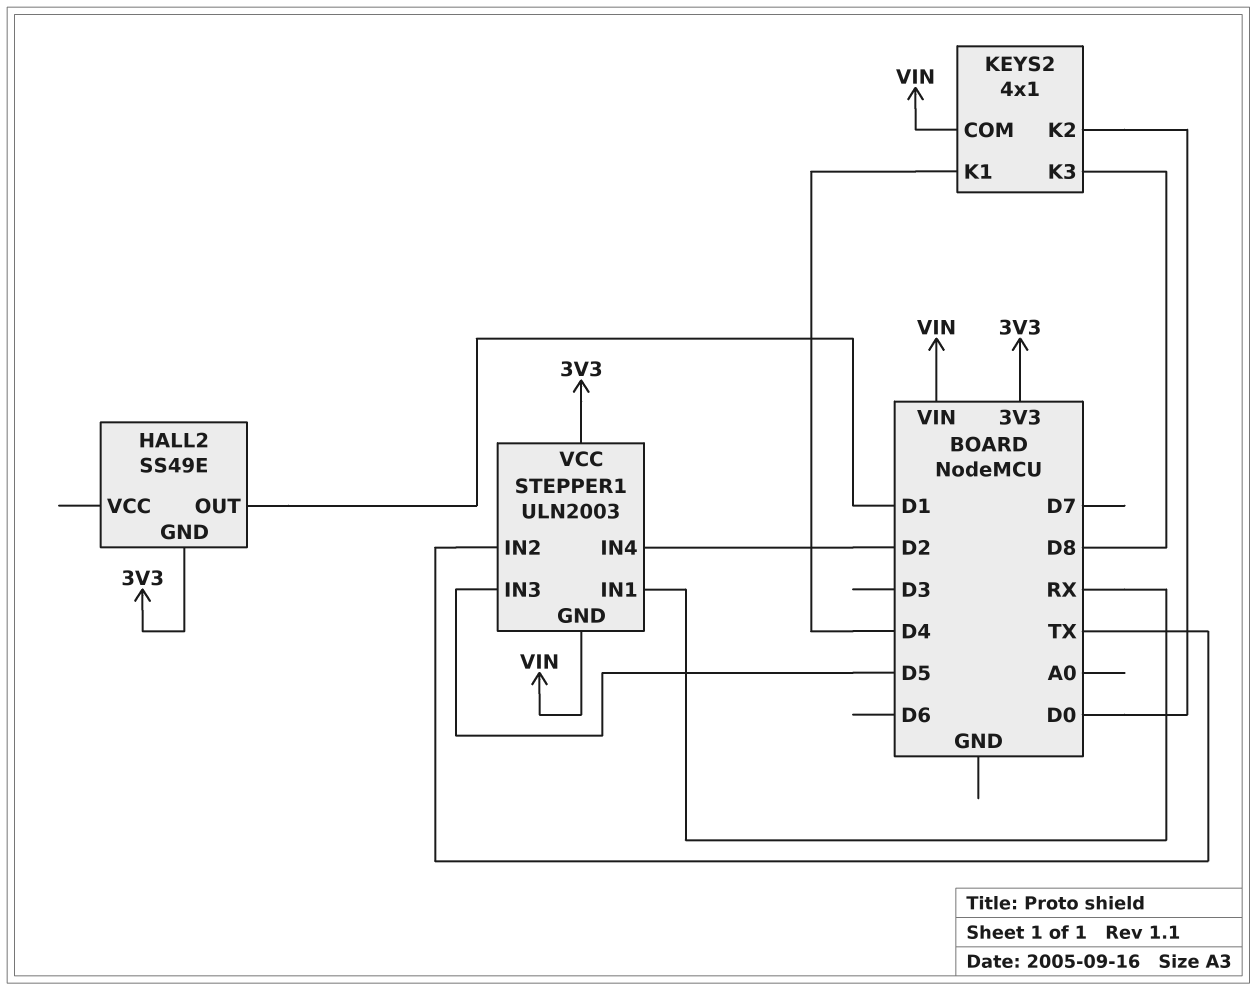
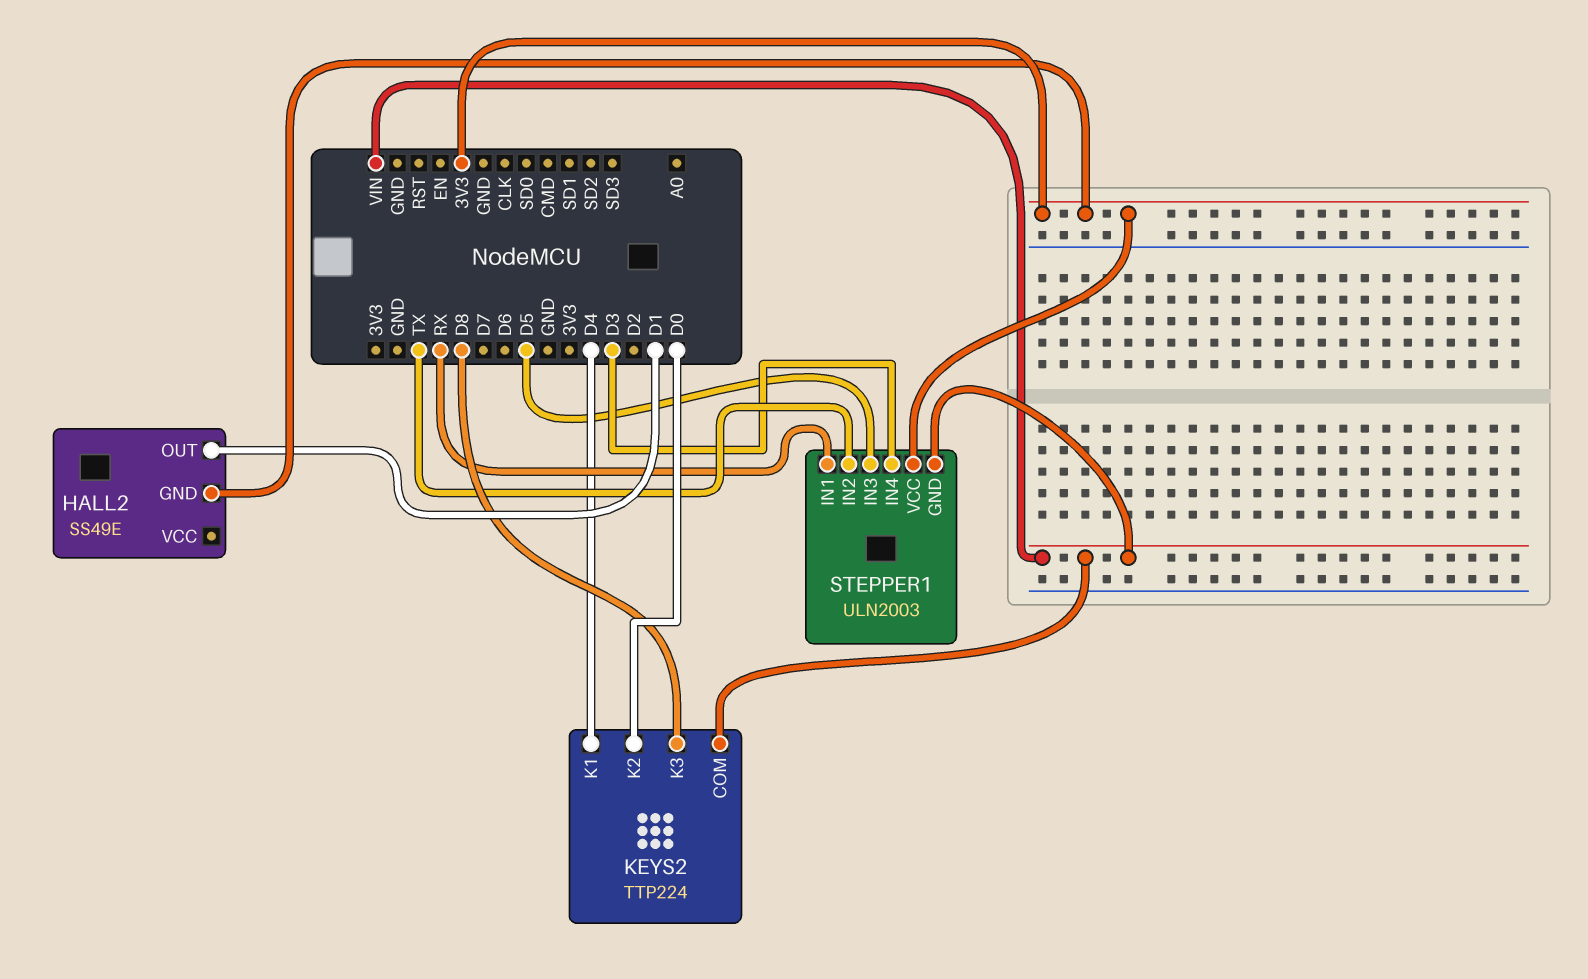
KEYS2: 4x1 -> TTP224
STEPPER1 pin IN4: D2 -> D3

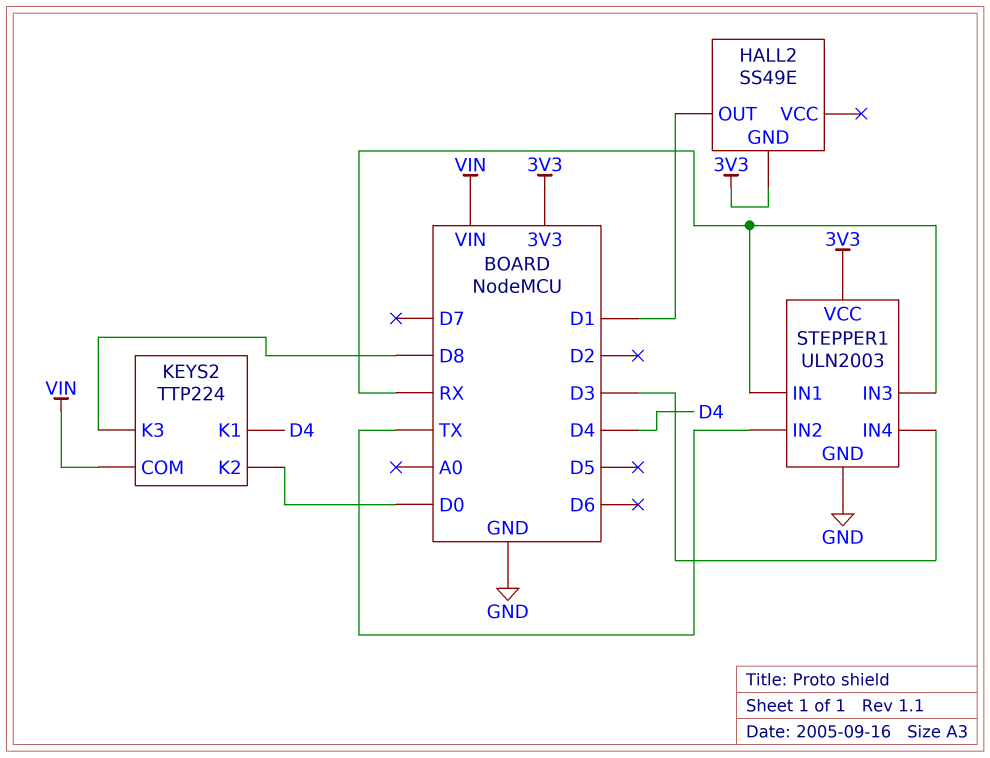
STEPPER1 pin GND: VIN -> GND
STEPPER1 pin IN3: D5 -> RX

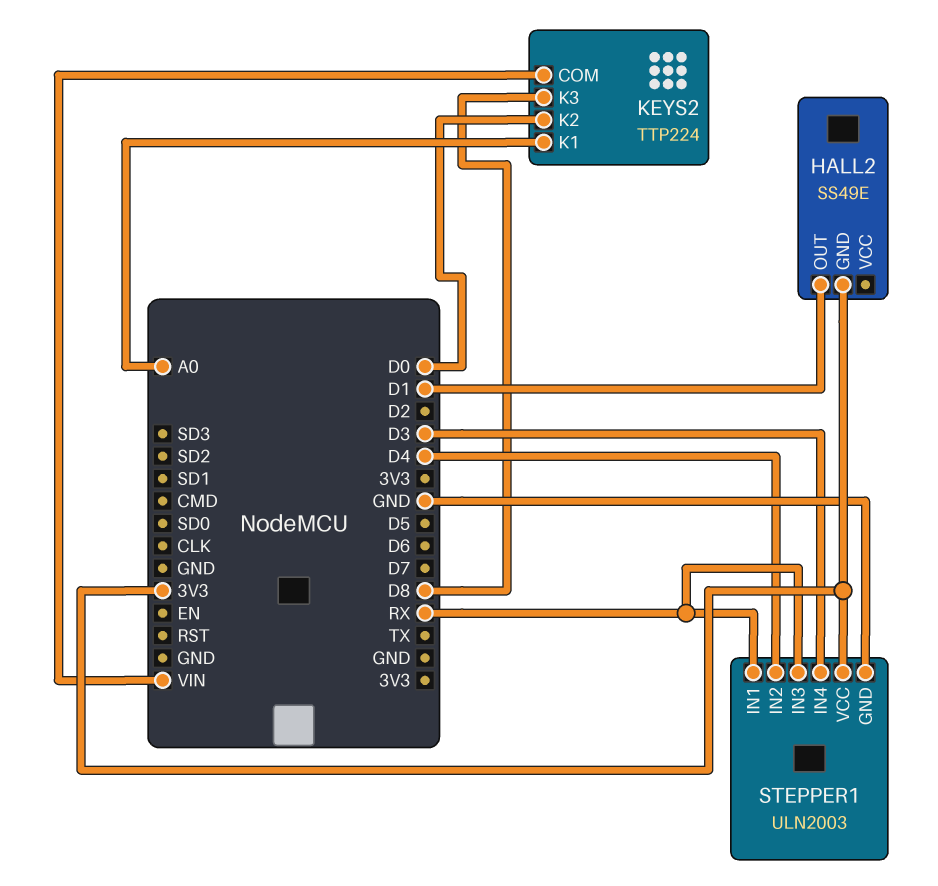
KEYS2 pin K1: D4 -> A0
STEPPER1 pin IN2: TX -> D4

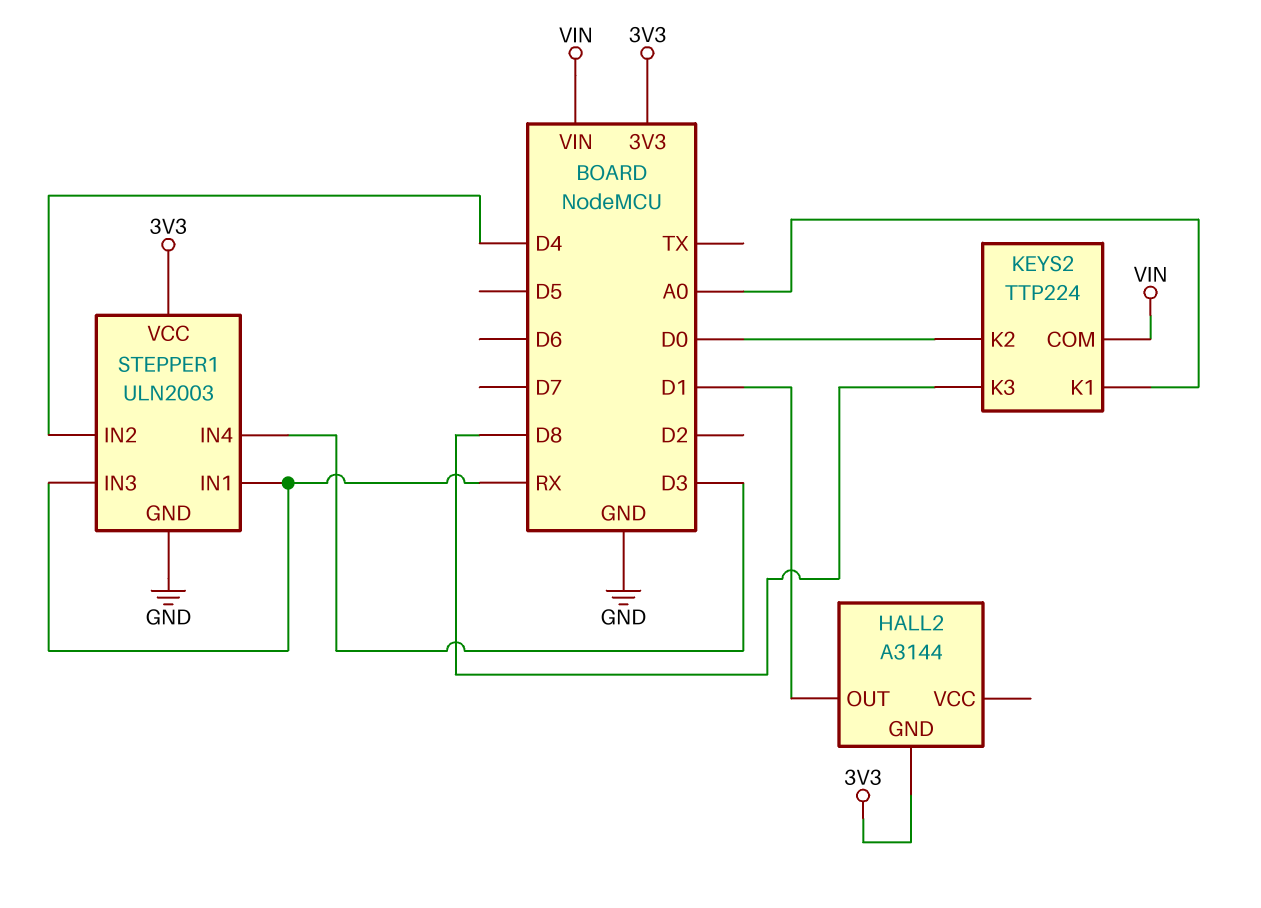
HALL2: SS49E -> A3144

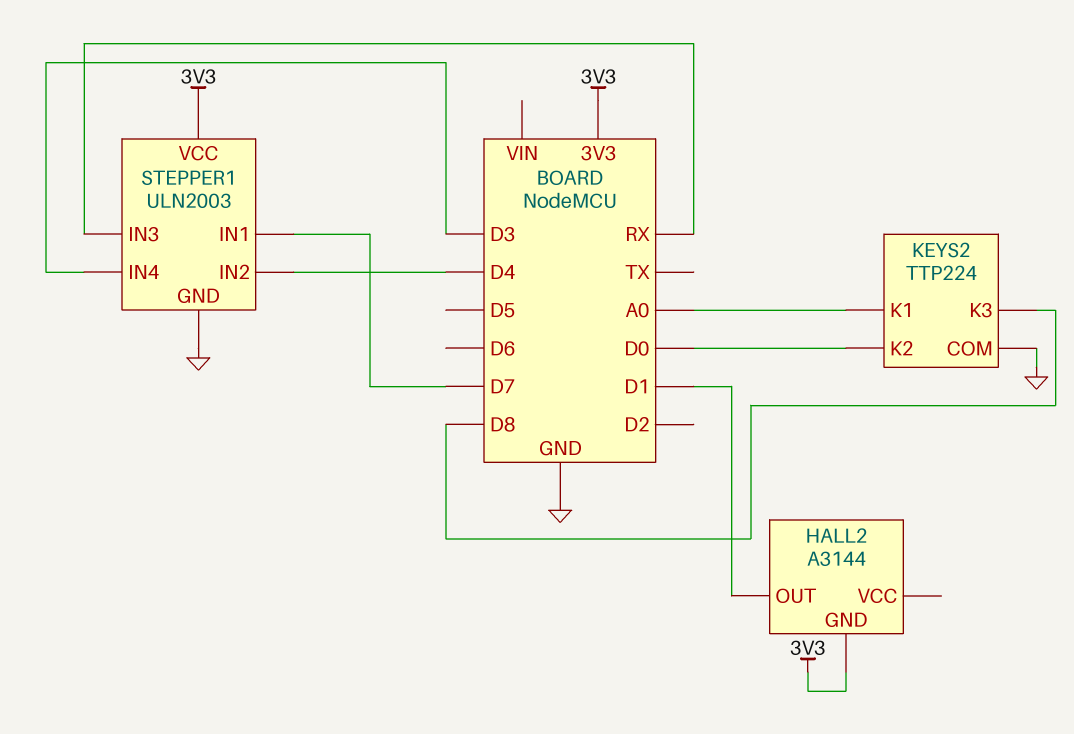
KEYS2 pin COM: VIN -> GND
STEPPER1 pin IN1: RX -> D7

